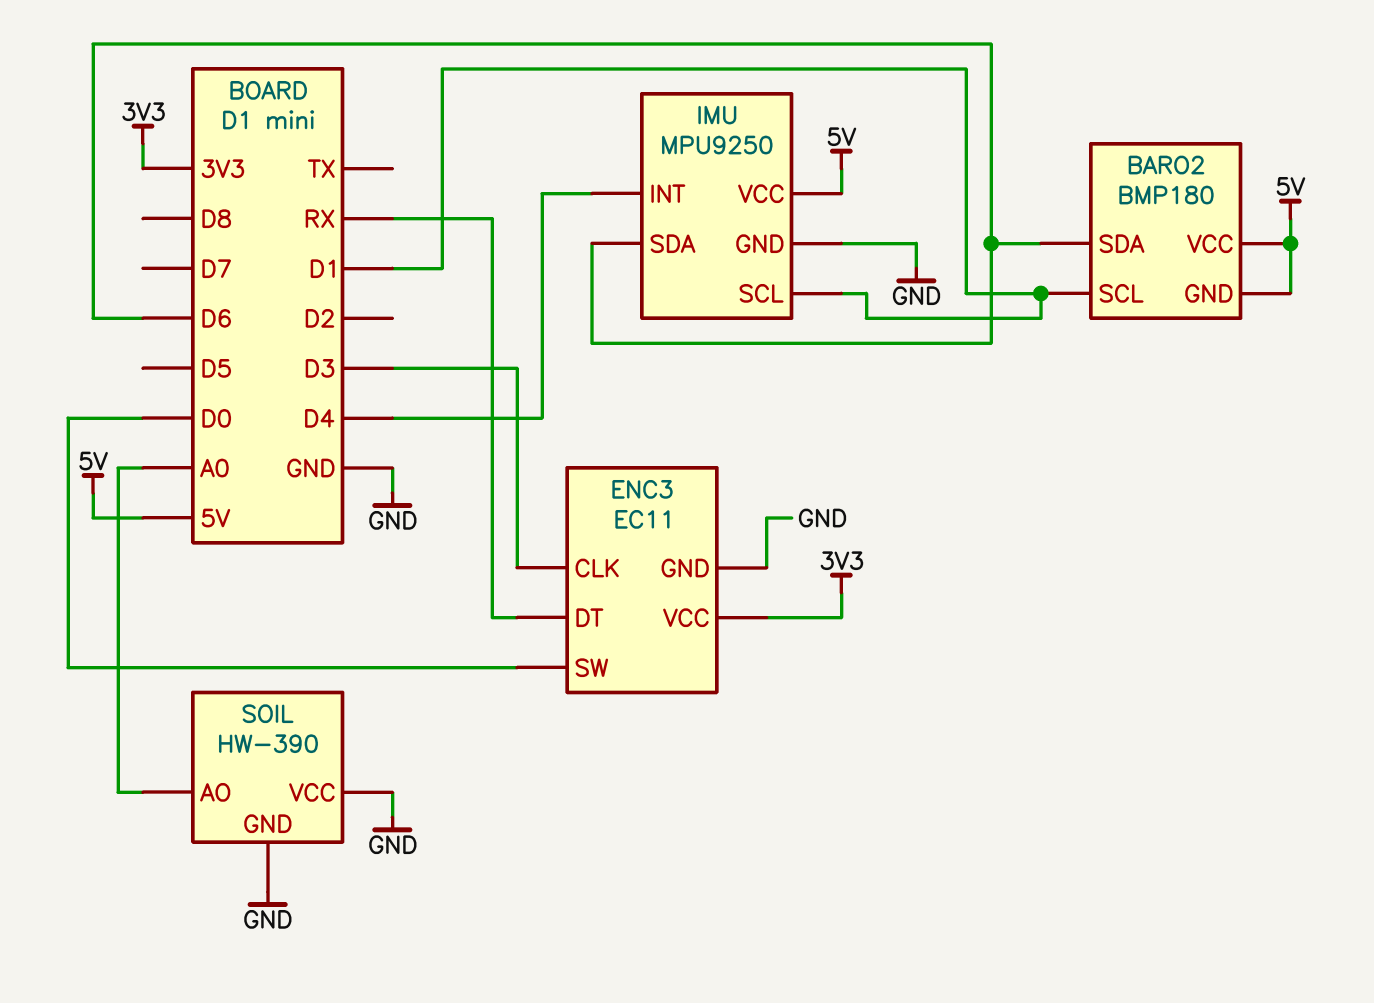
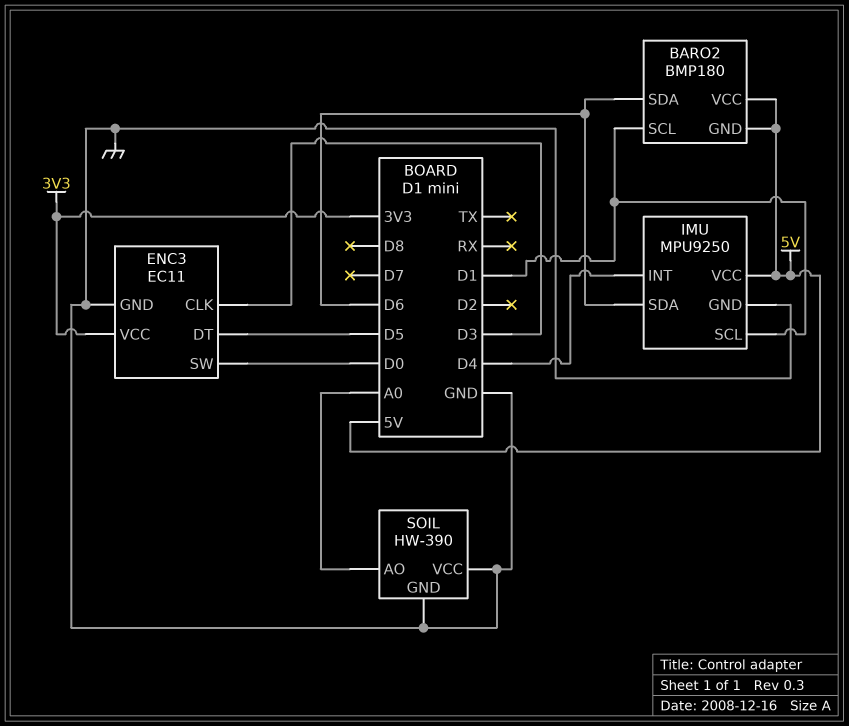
ENC3 pin DT: RX -> D5

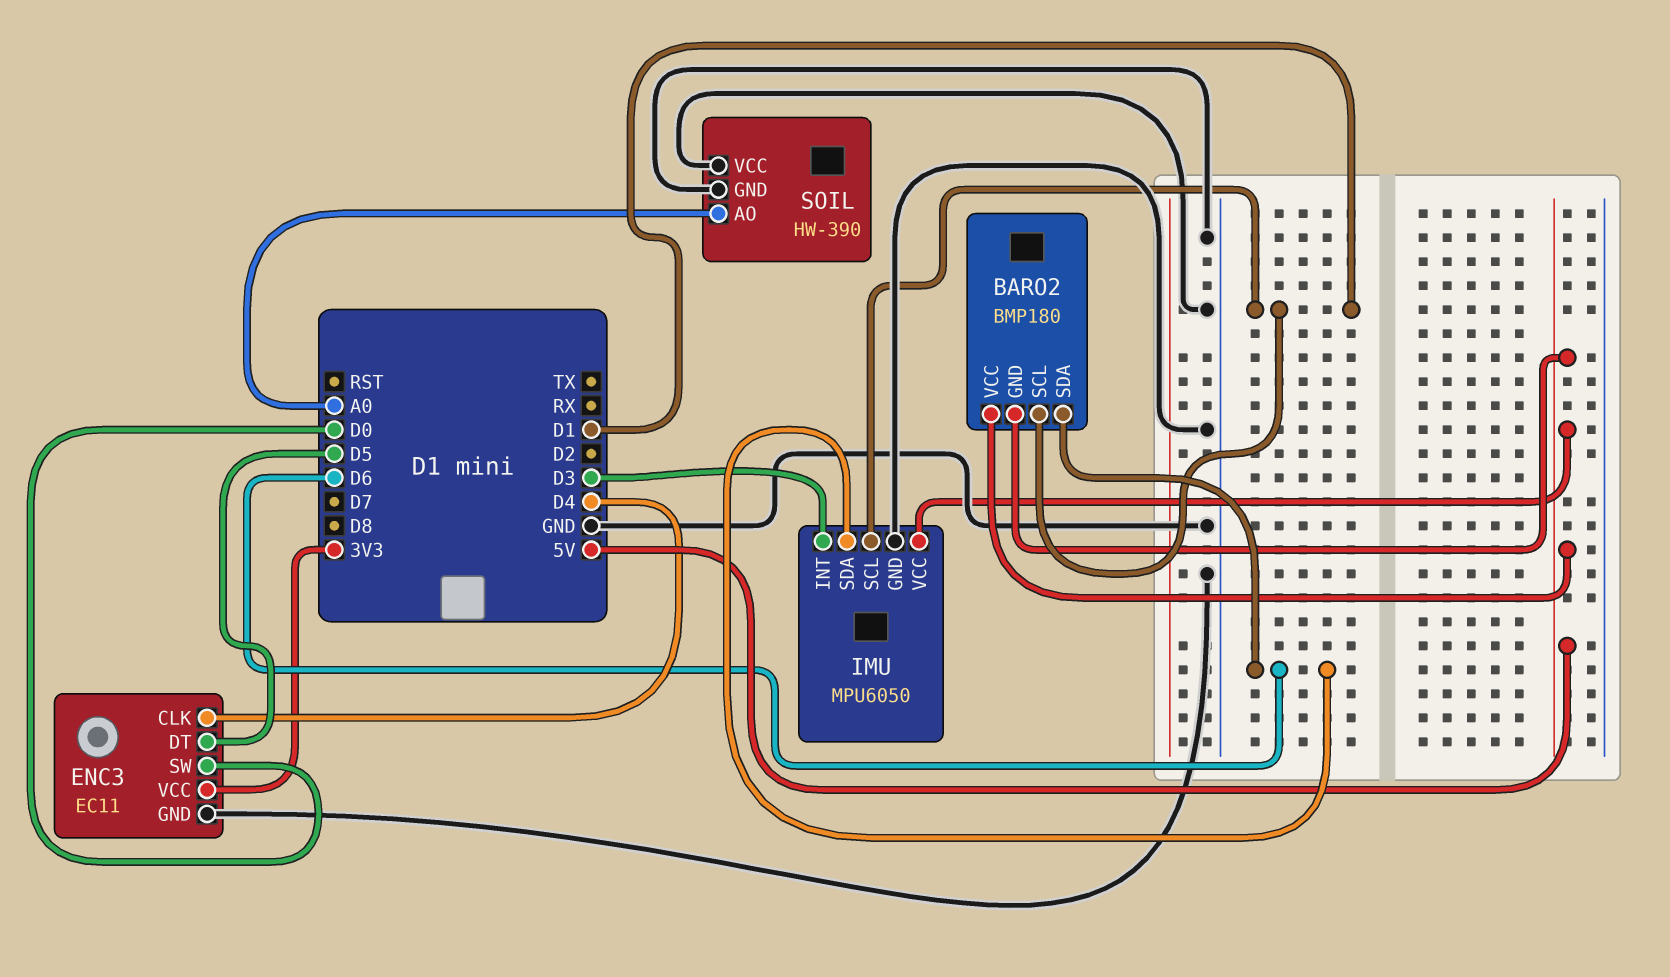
ENC3 pin CLK: D3 -> D4
IMU: MPU9250 -> MPU6050
IMU pin INT: D4 -> D3

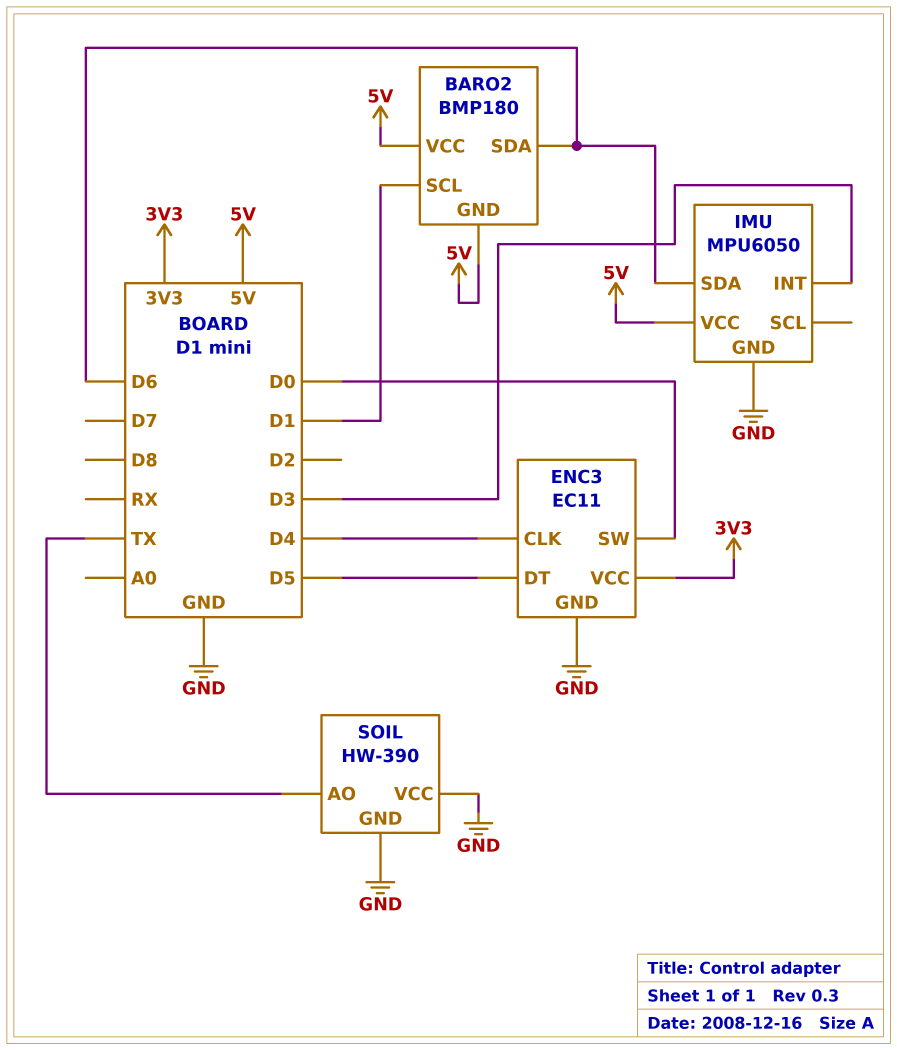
IMU pin SCL: D1 -> none
SOIL pin AO: A0 -> TX

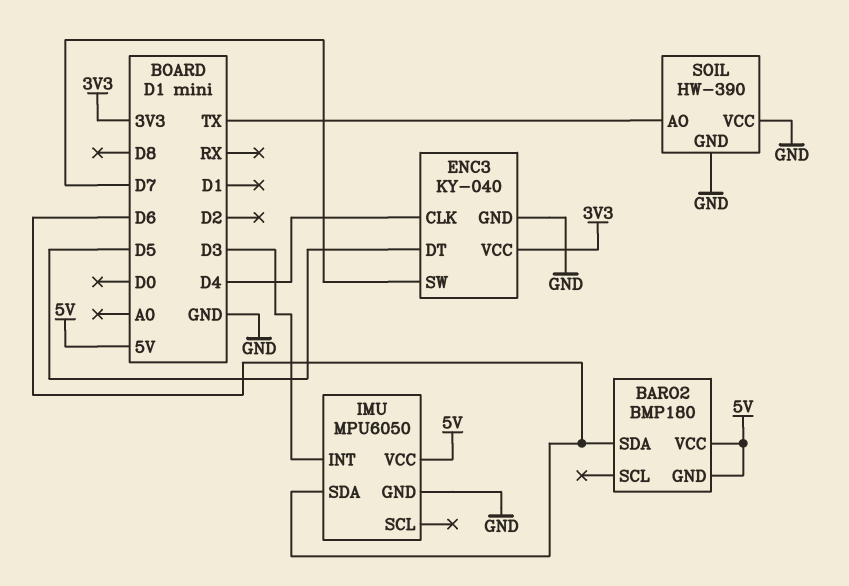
BARO2 pin SCL: D1 -> none
ENC3: EC11 -> KY-040
ENC3 pin SW: D0 -> D7

